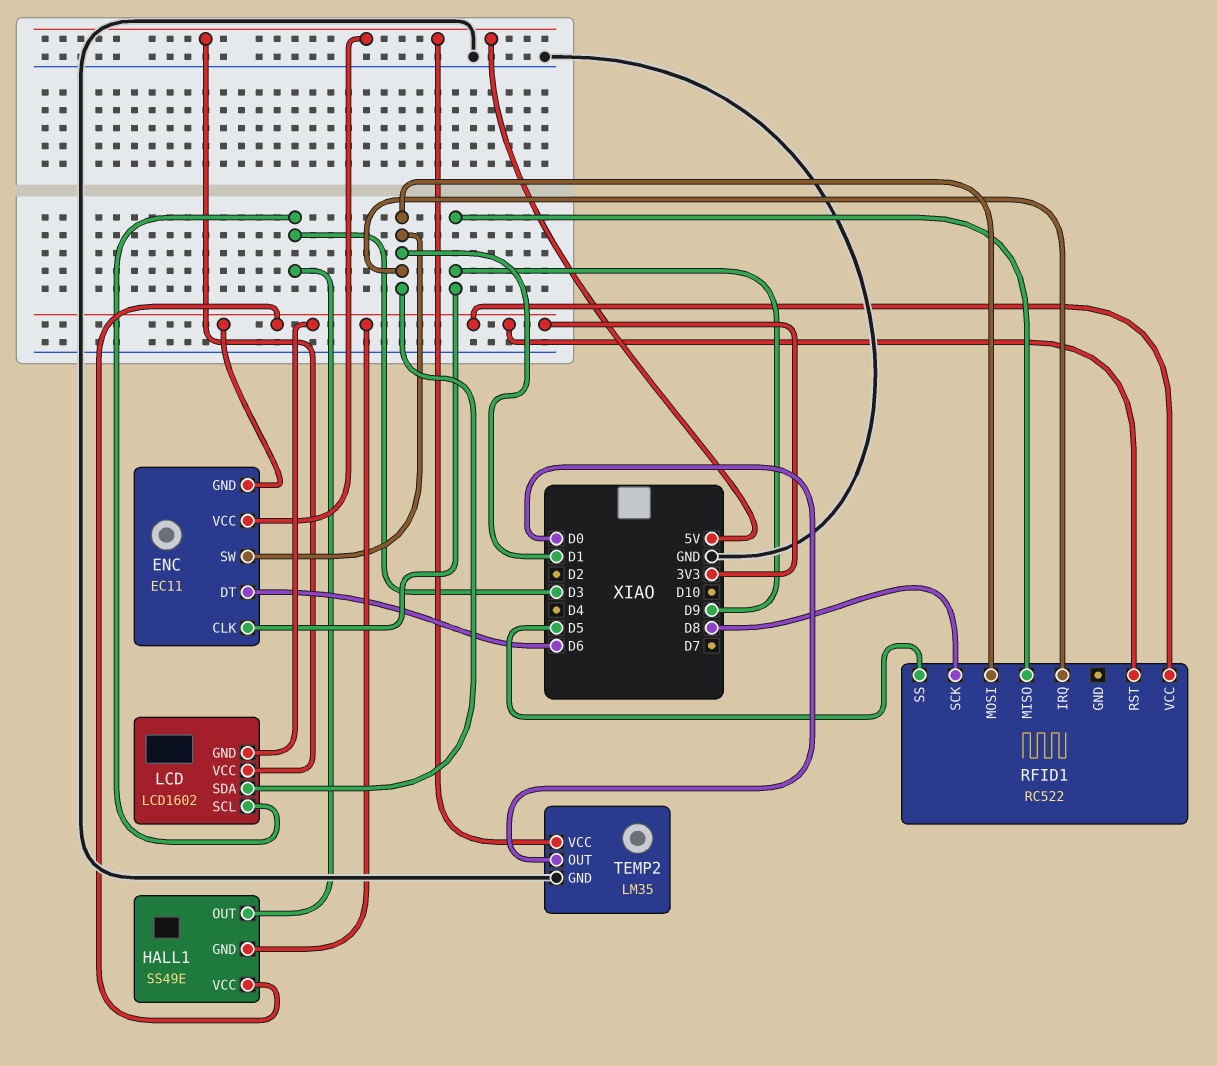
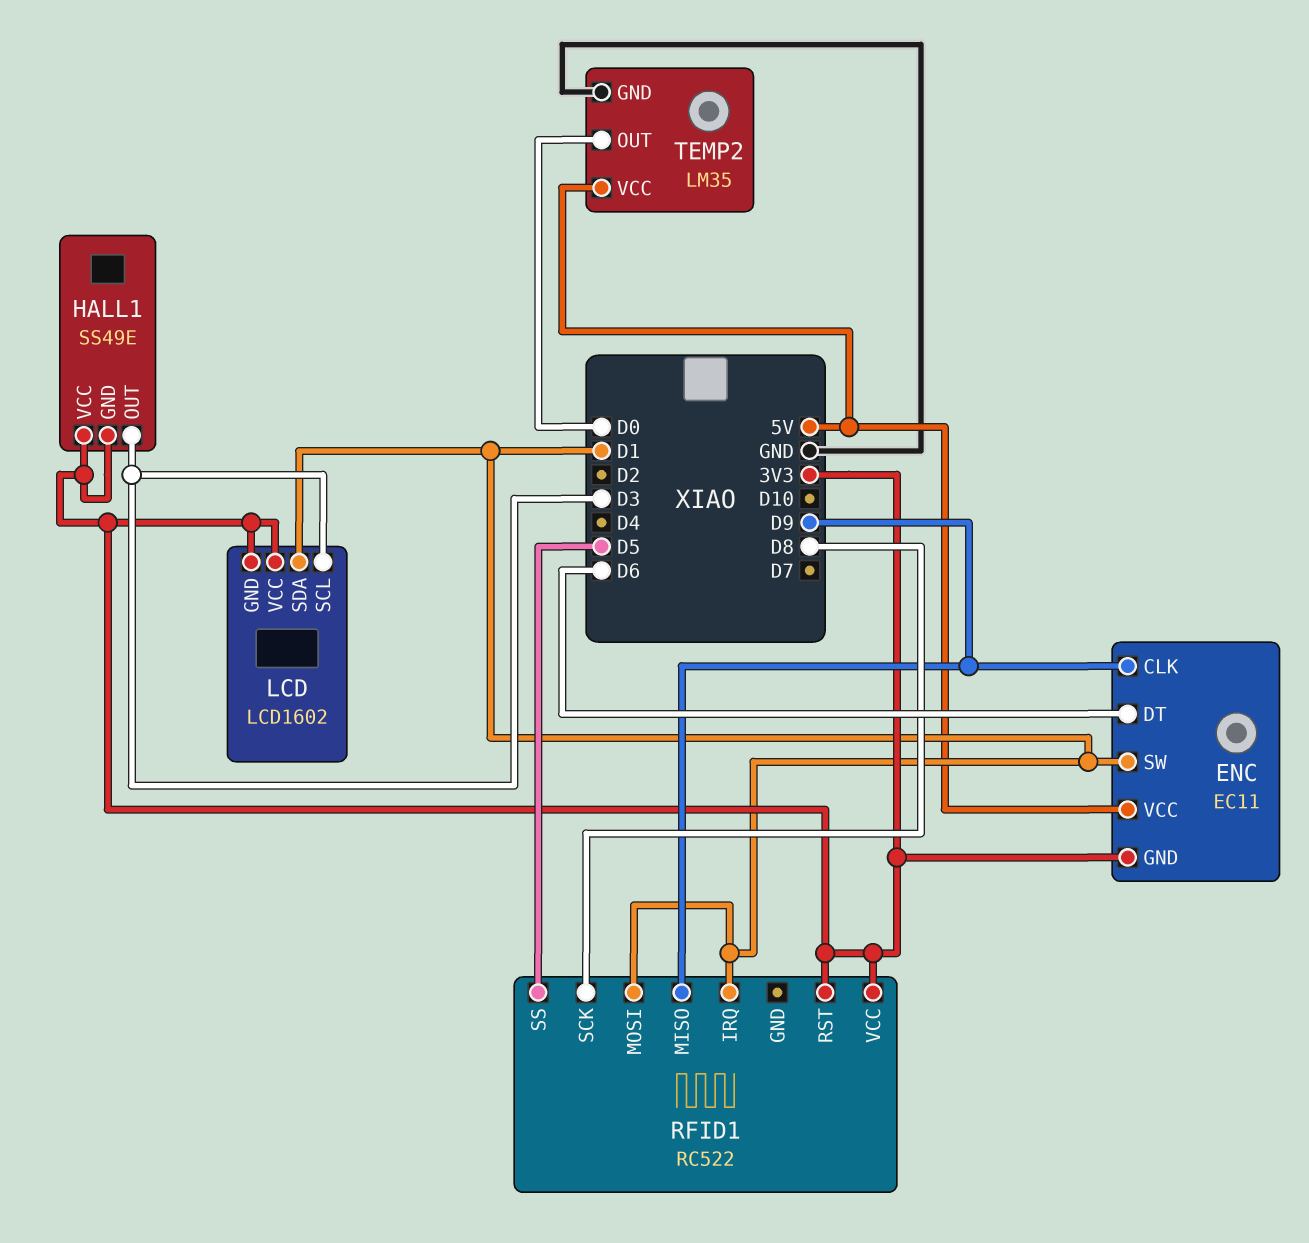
LCD pin VCC: 5V -> 3V3

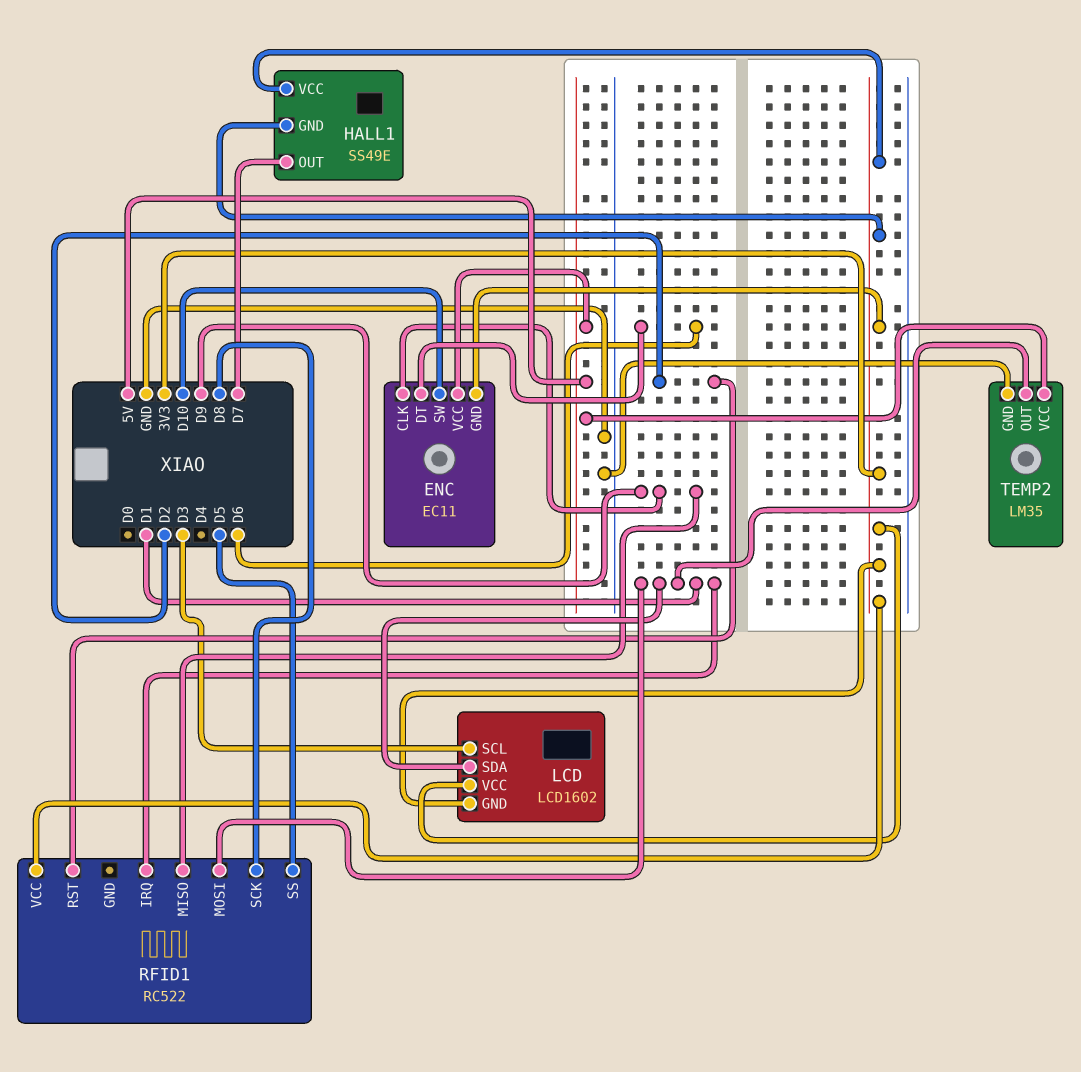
ENC pin SW: D1 -> D10
HALL1 pin OUT: D3 -> D7
RFID1 pin RST: 3V3 -> D2
TEMP2 pin OUT: D0 -> D1

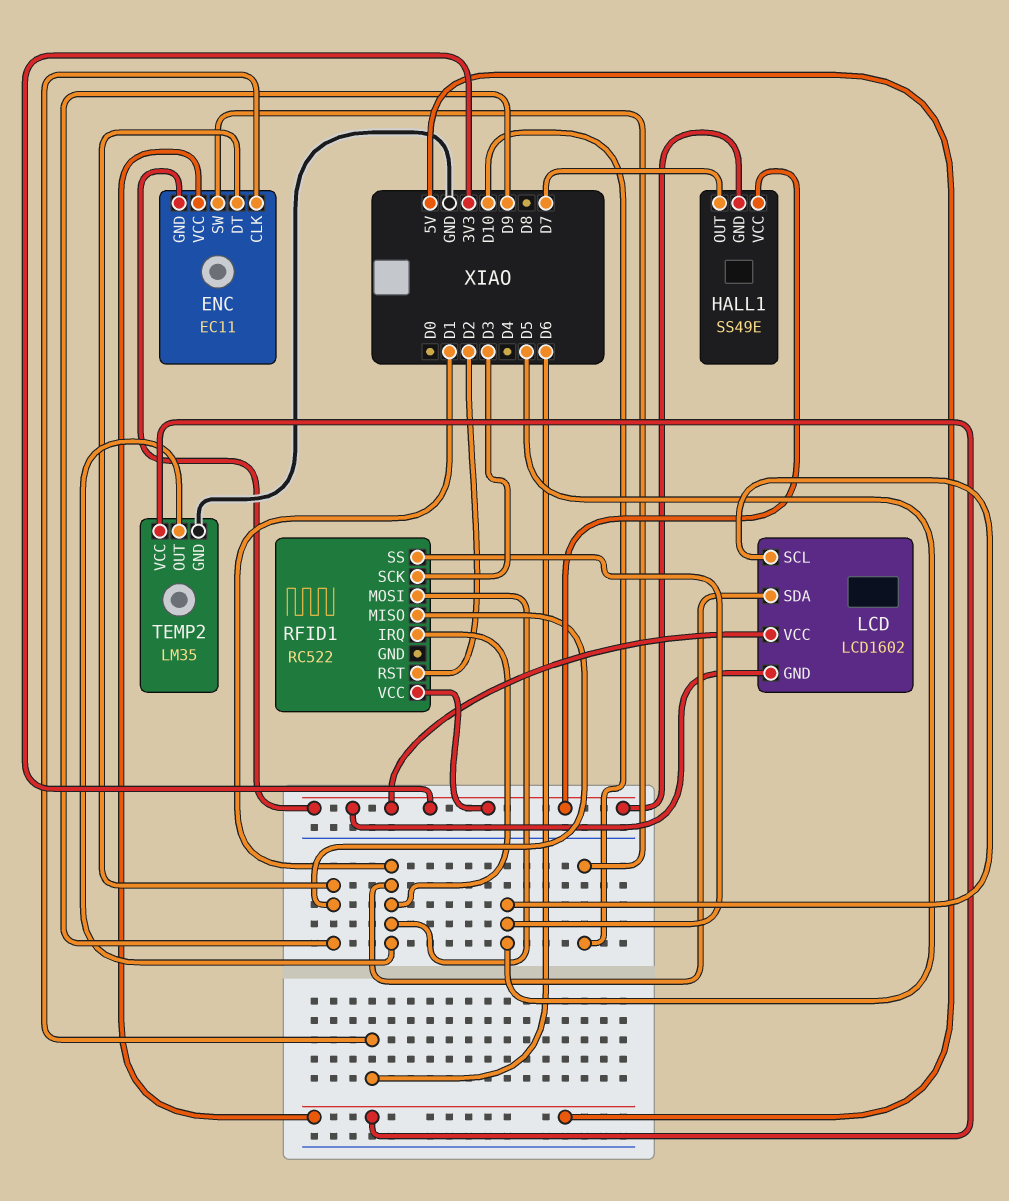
ENC pin CLK: D9 -> D6
ENC pin DT: D6 -> D9
LCD pin SCL: D3 -> D5
RFID1 pin SCK: D8 -> D3

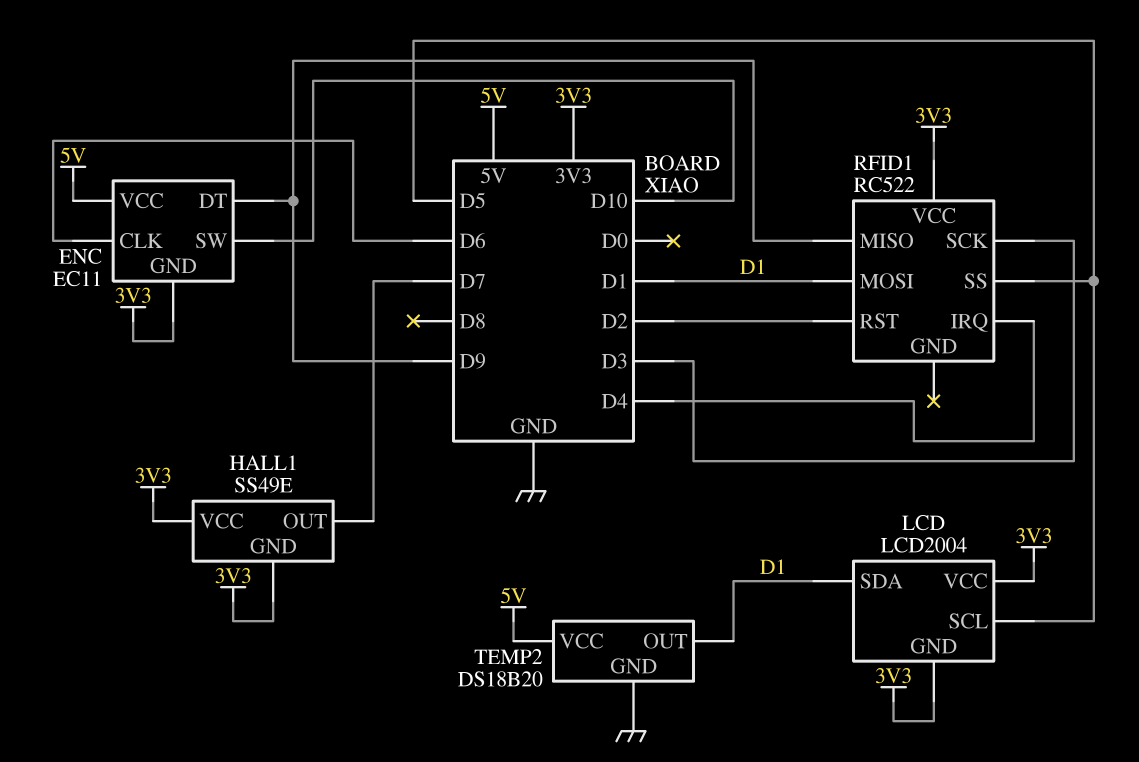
LCD: LCD1602 -> LCD2004
RFID1 pin IRQ: D1 -> D4
TEMP2: LM35 -> DS18B20

